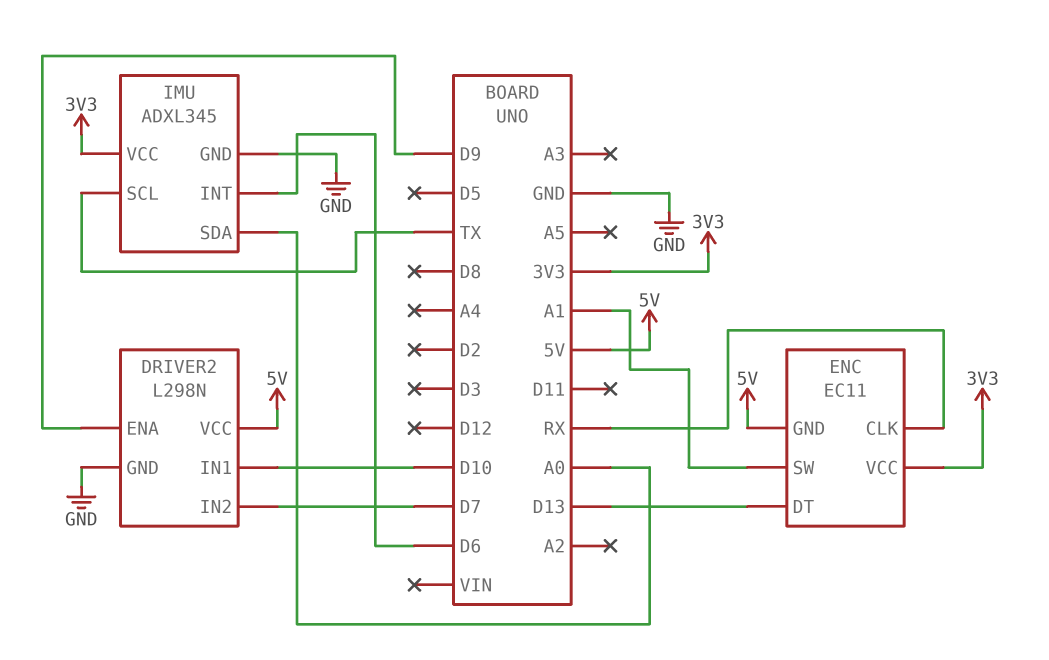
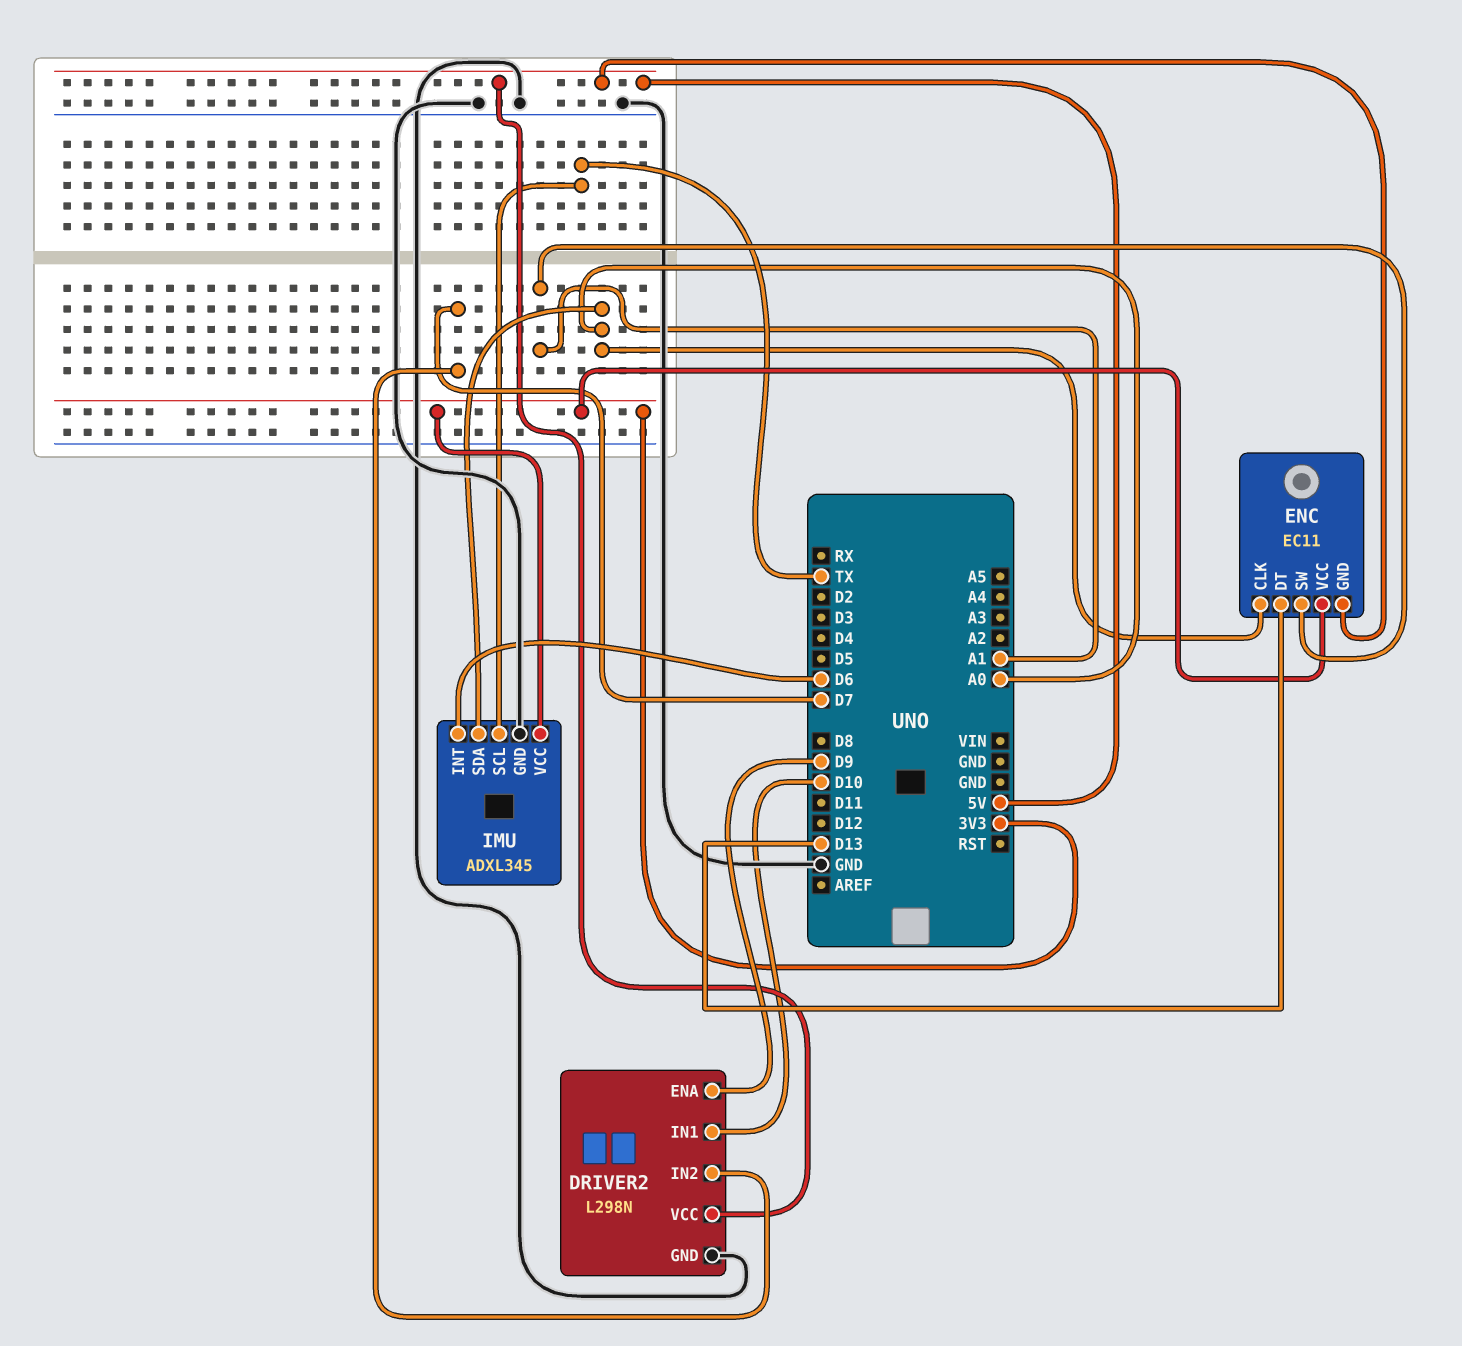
ENC pin CLK: RX -> A0

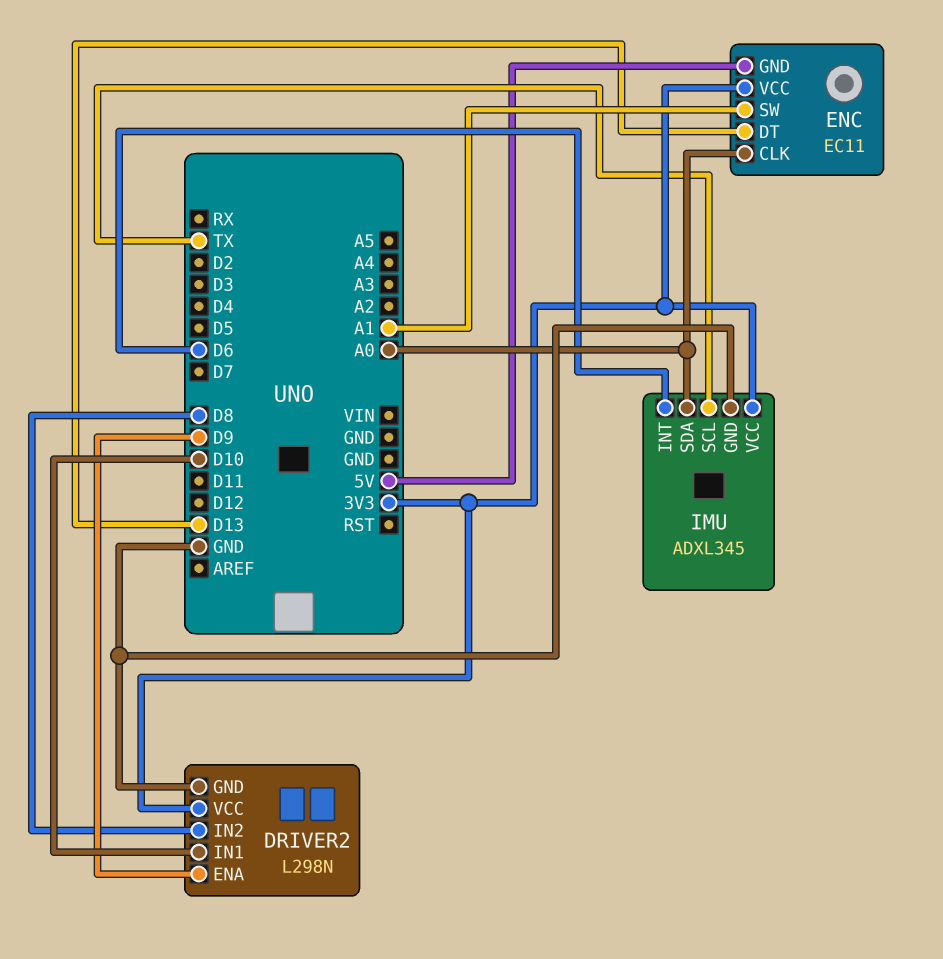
DRIVER2 pin IN2: D7 -> D8
DRIVER2 pin VCC: 5V -> 3V3

